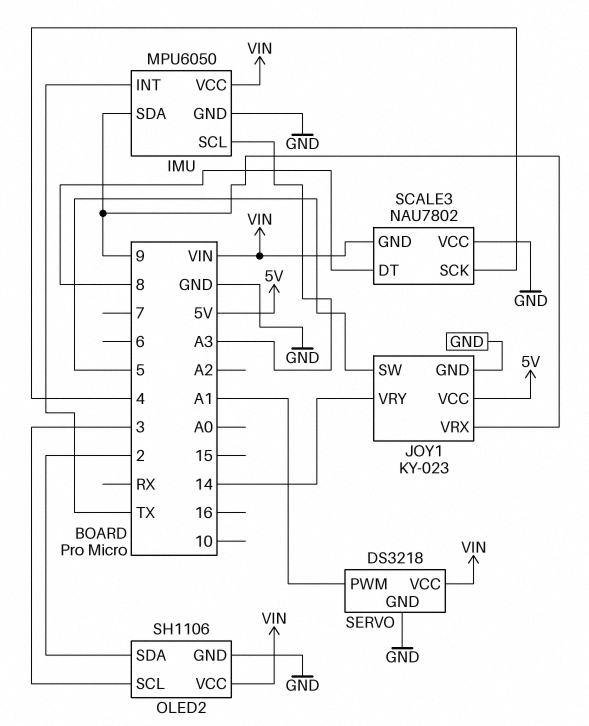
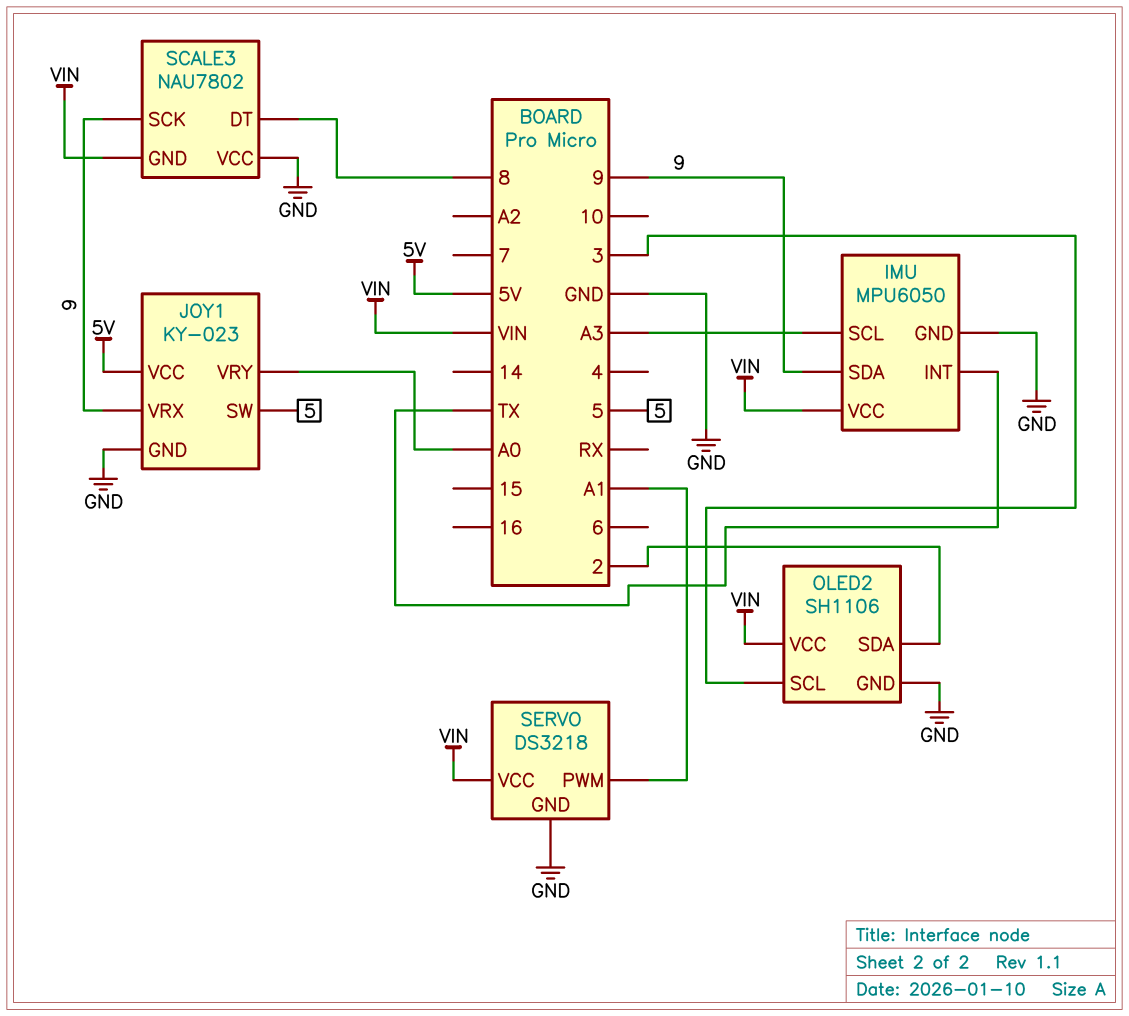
JOY1 pin VRY: 14 -> A0
SCALE3 pin SCK: 4 -> 9

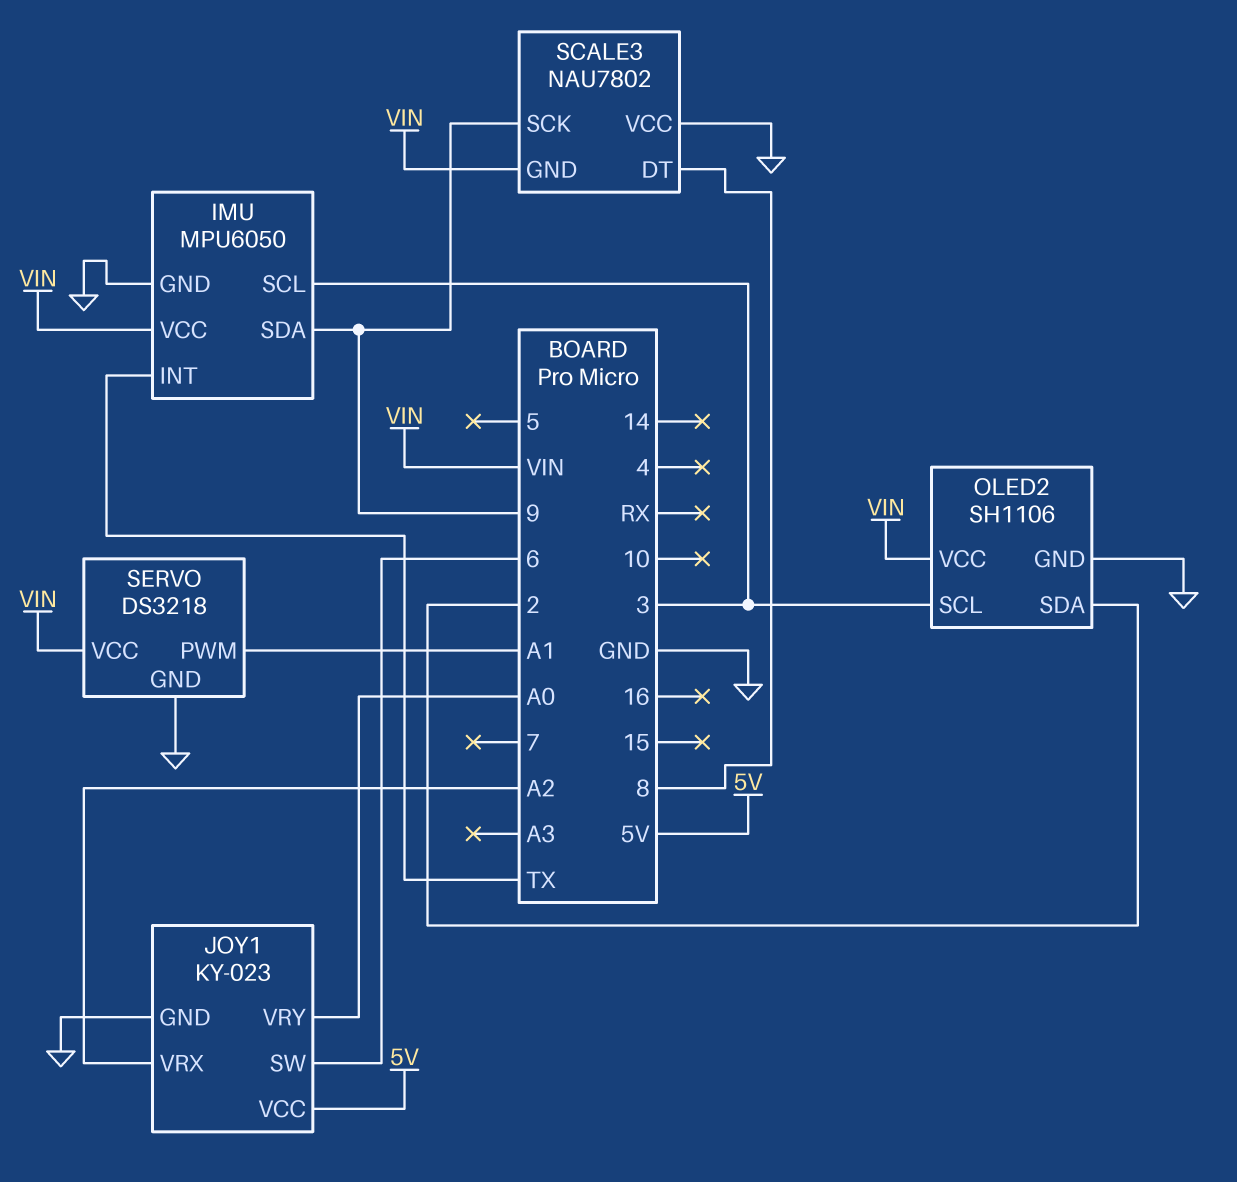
IMU pin SCL: A3 -> 3
JOY1 pin SW: 5 -> 6
JOY1 pin VRX: 9 -> A2

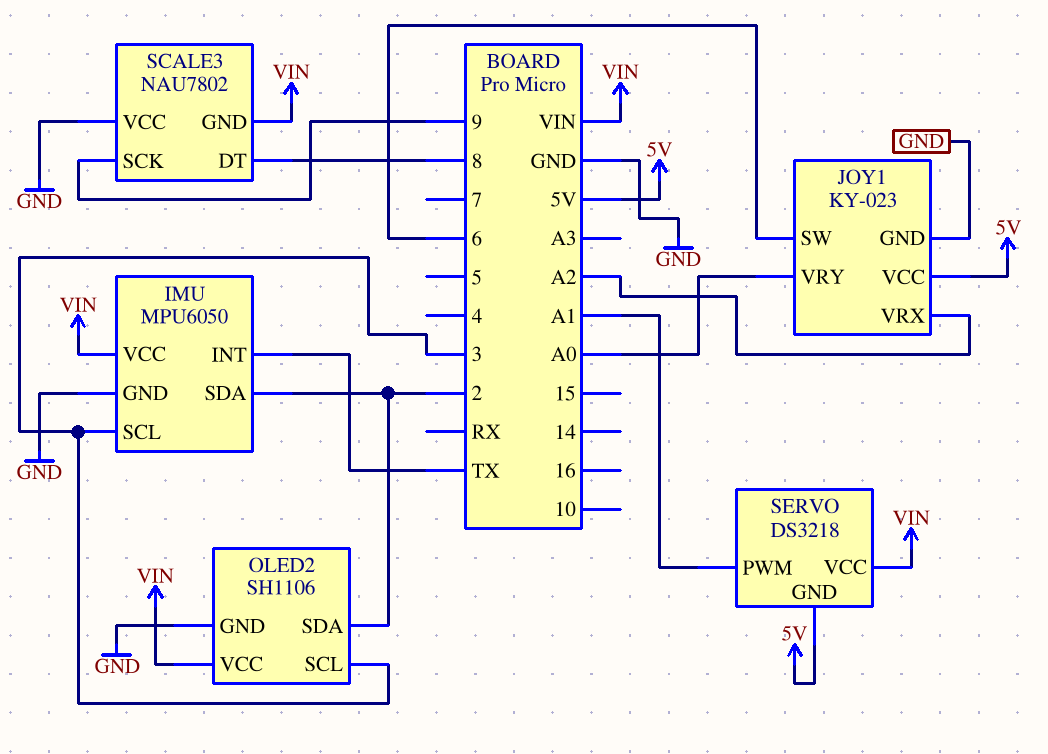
IMU pin SDA: 9 -> 2
SERVO pin GND: GND -> 5V

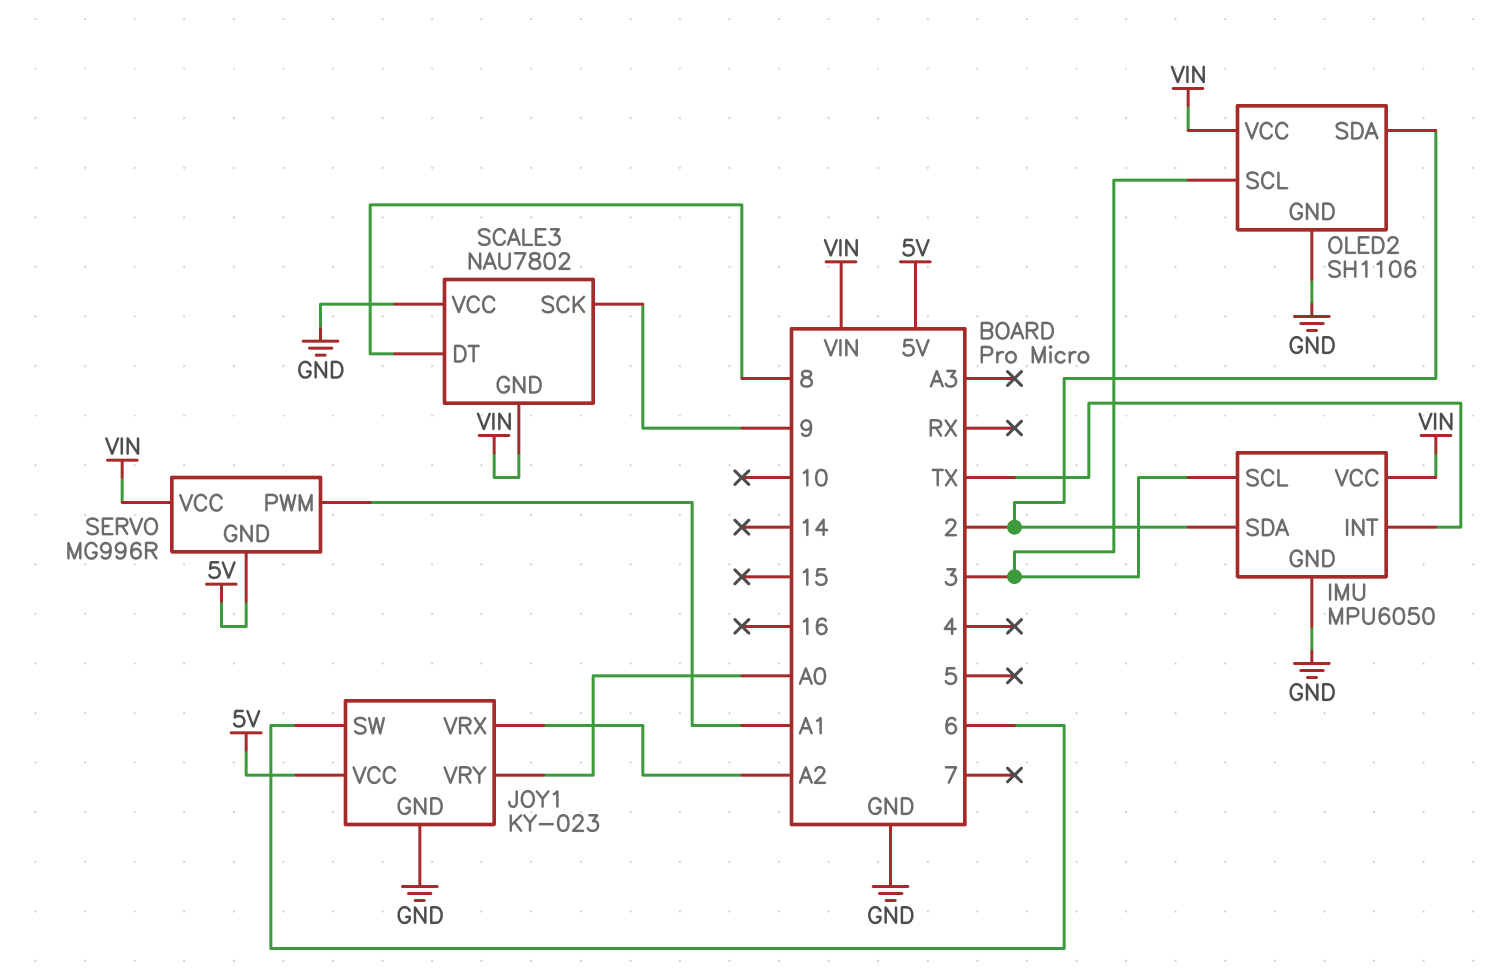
SERVO: DS3218 -> MG996R

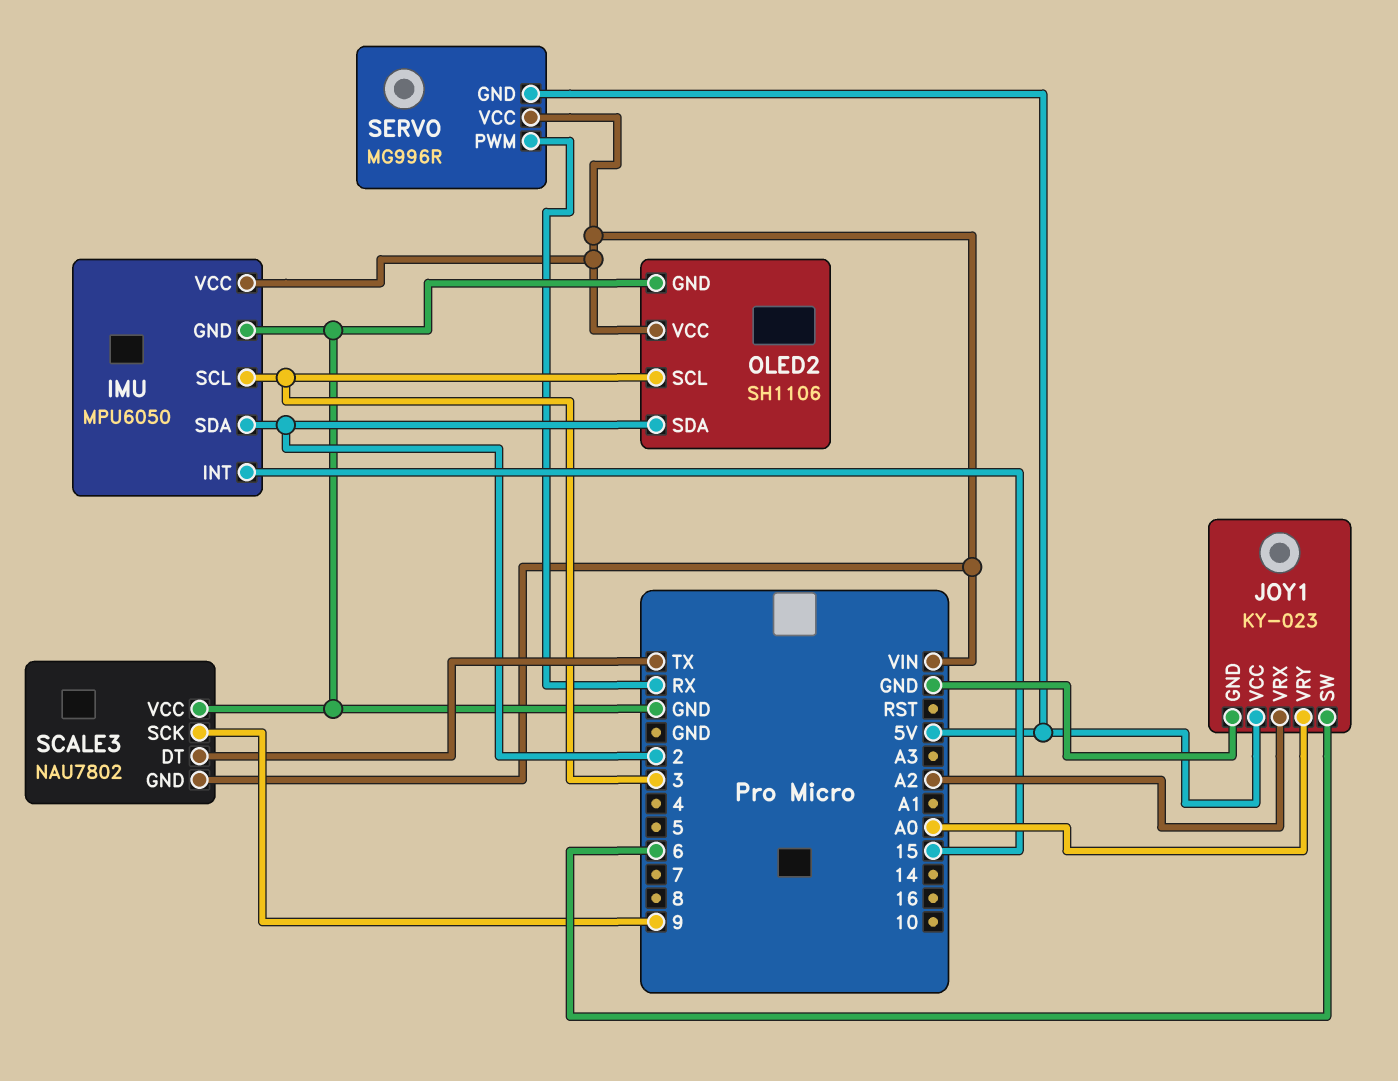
IMU pin INT: TX -> 15
SCALE3 pin DT: 8 -> TX
SERVO pin PWM: A1 -> RX

